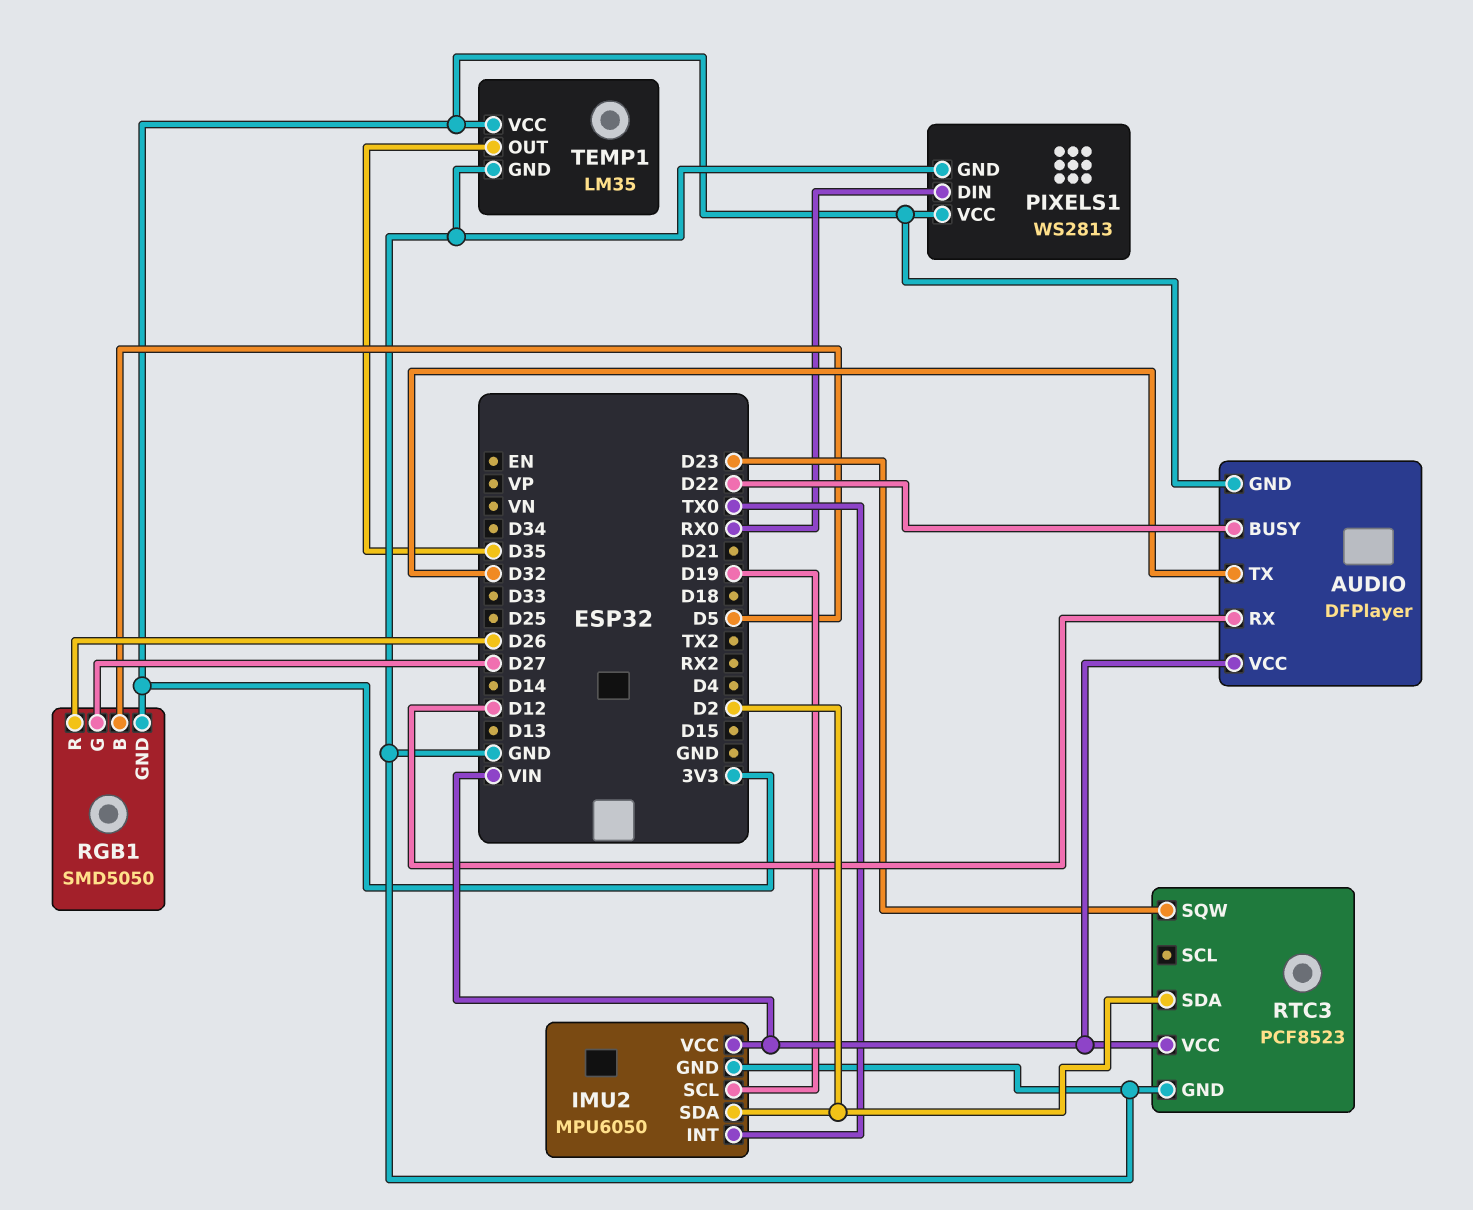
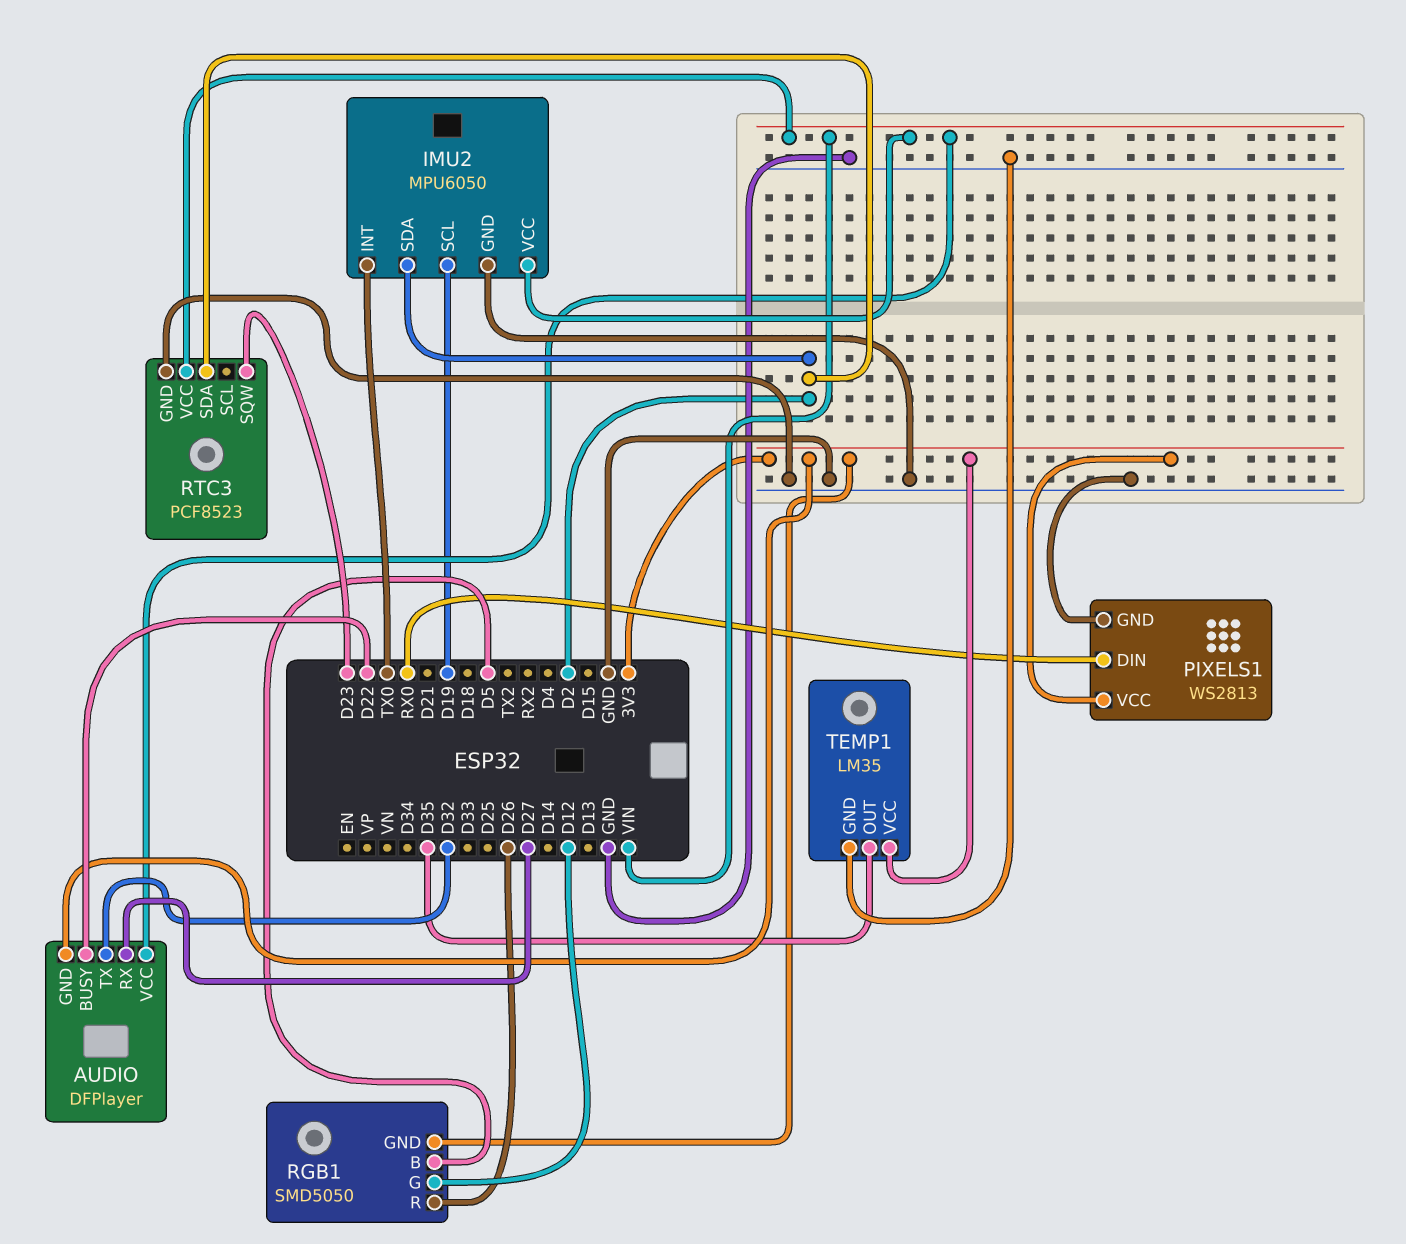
AUDIO pin RX: D12 -> D27
RGB1 pin G: D27 -> D12

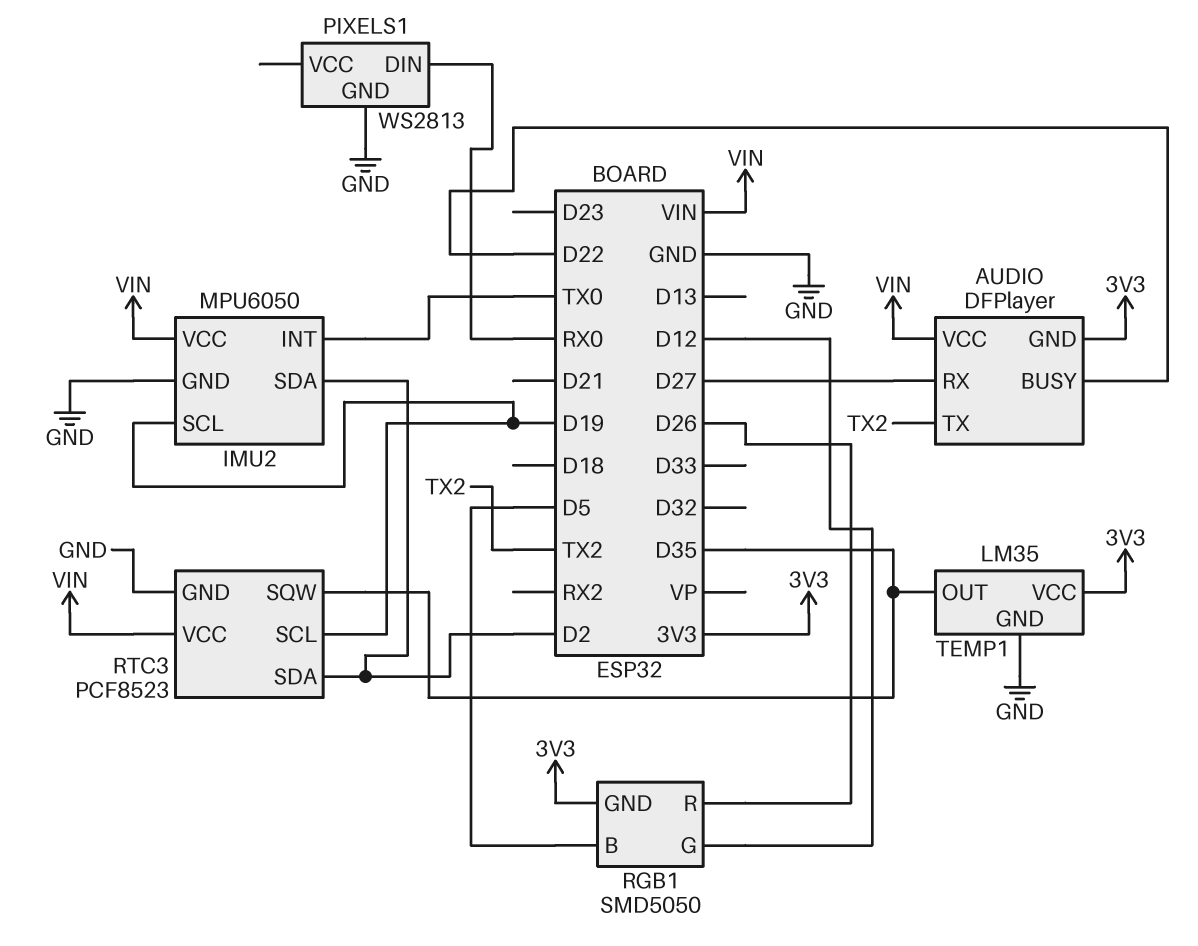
AUDIO pin TX: D32 -> TX2
PIXELS1 pin VCC: 3V3 -> none
RTC3 pin SCL: none -> D19
RTC3 pin SQW: D23 -> D35

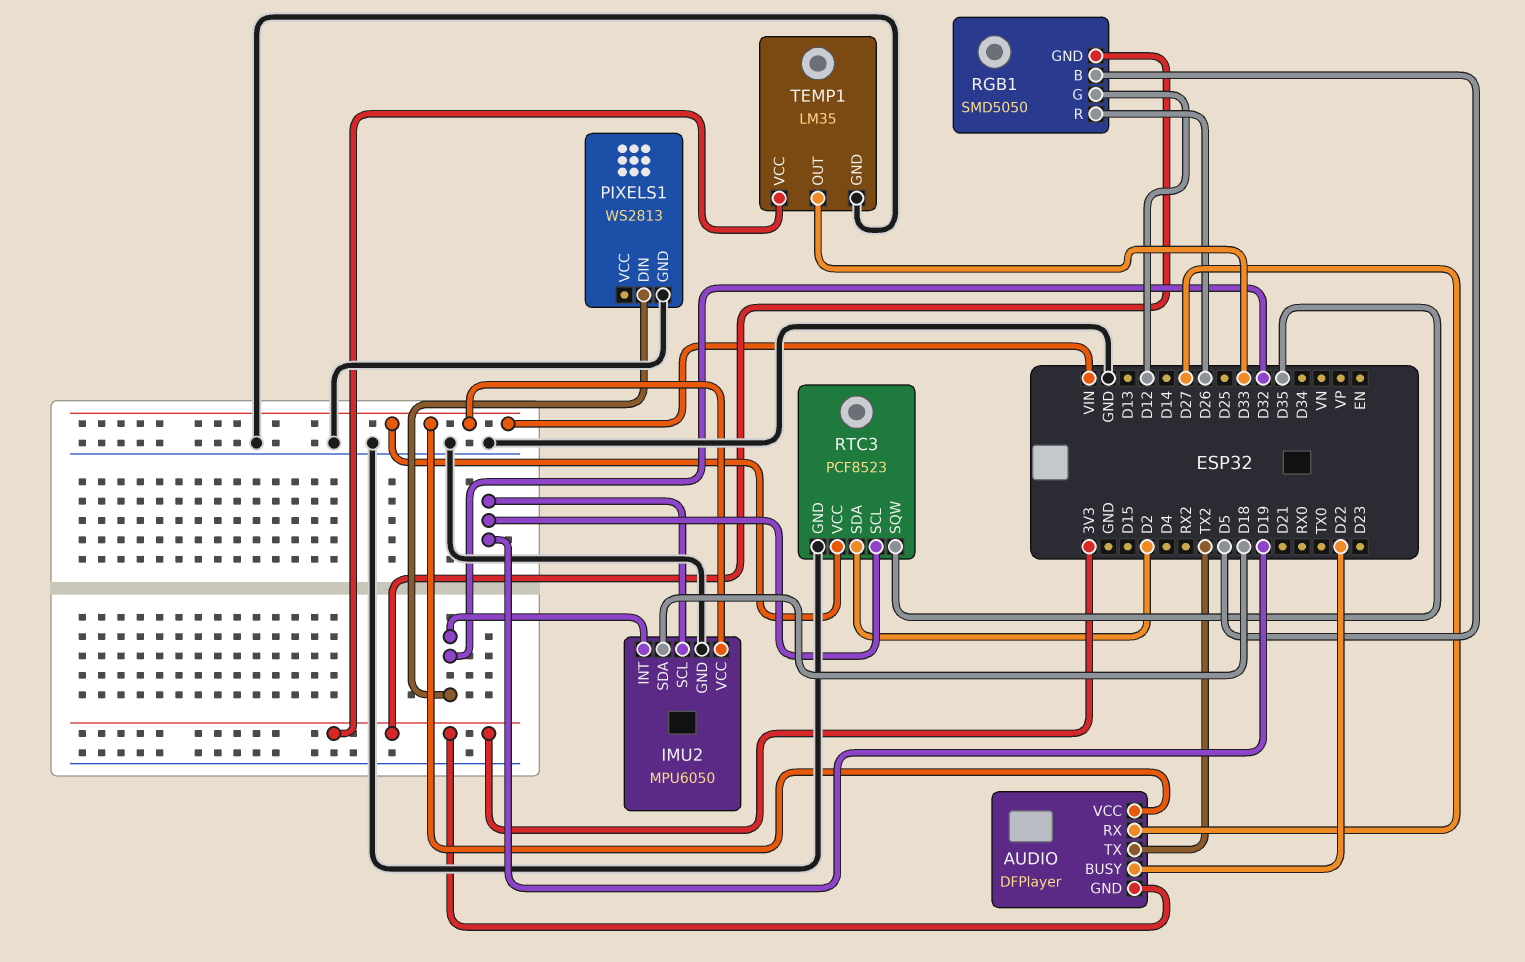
IMU2 pin INT: TX0 -> D32
IMU2 pin SDA: D2 -> D18
PIXELS1 pin DIN: RX0 -> D32
TEMP1 pin OUT: D35 -> D33

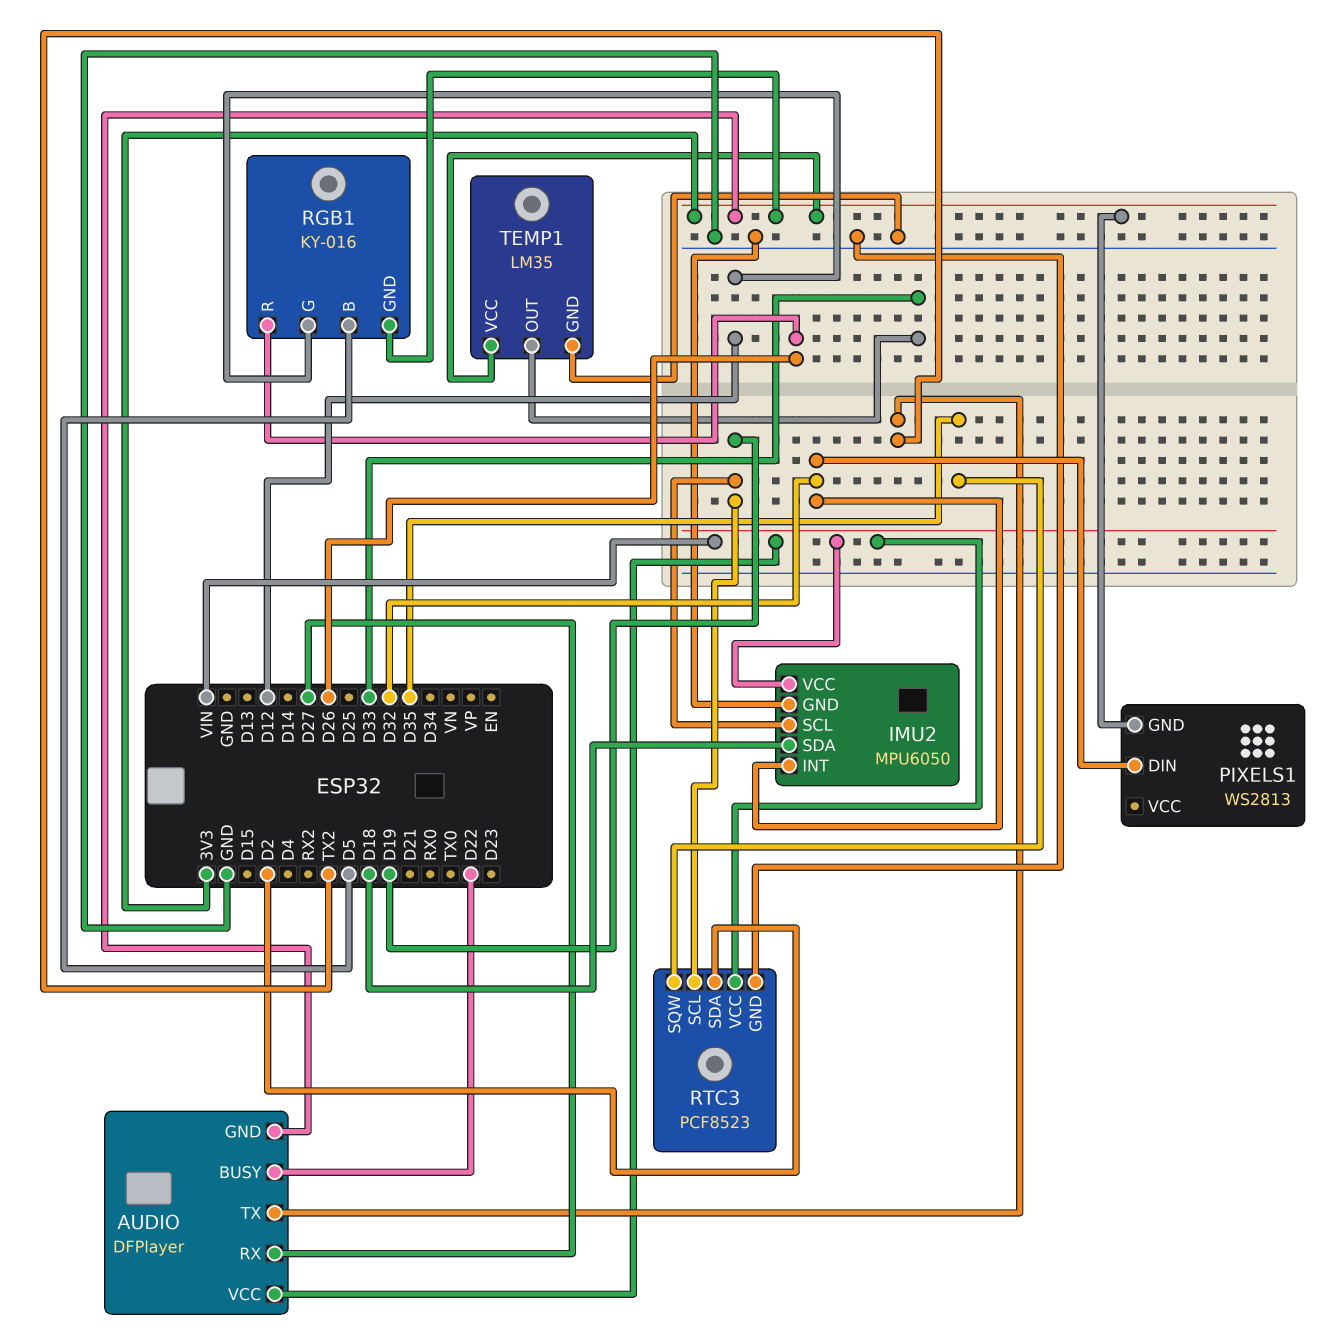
PIXELS1 pin GND: GND -> 3V3
RGB1: SMD5050 -> KY-016

